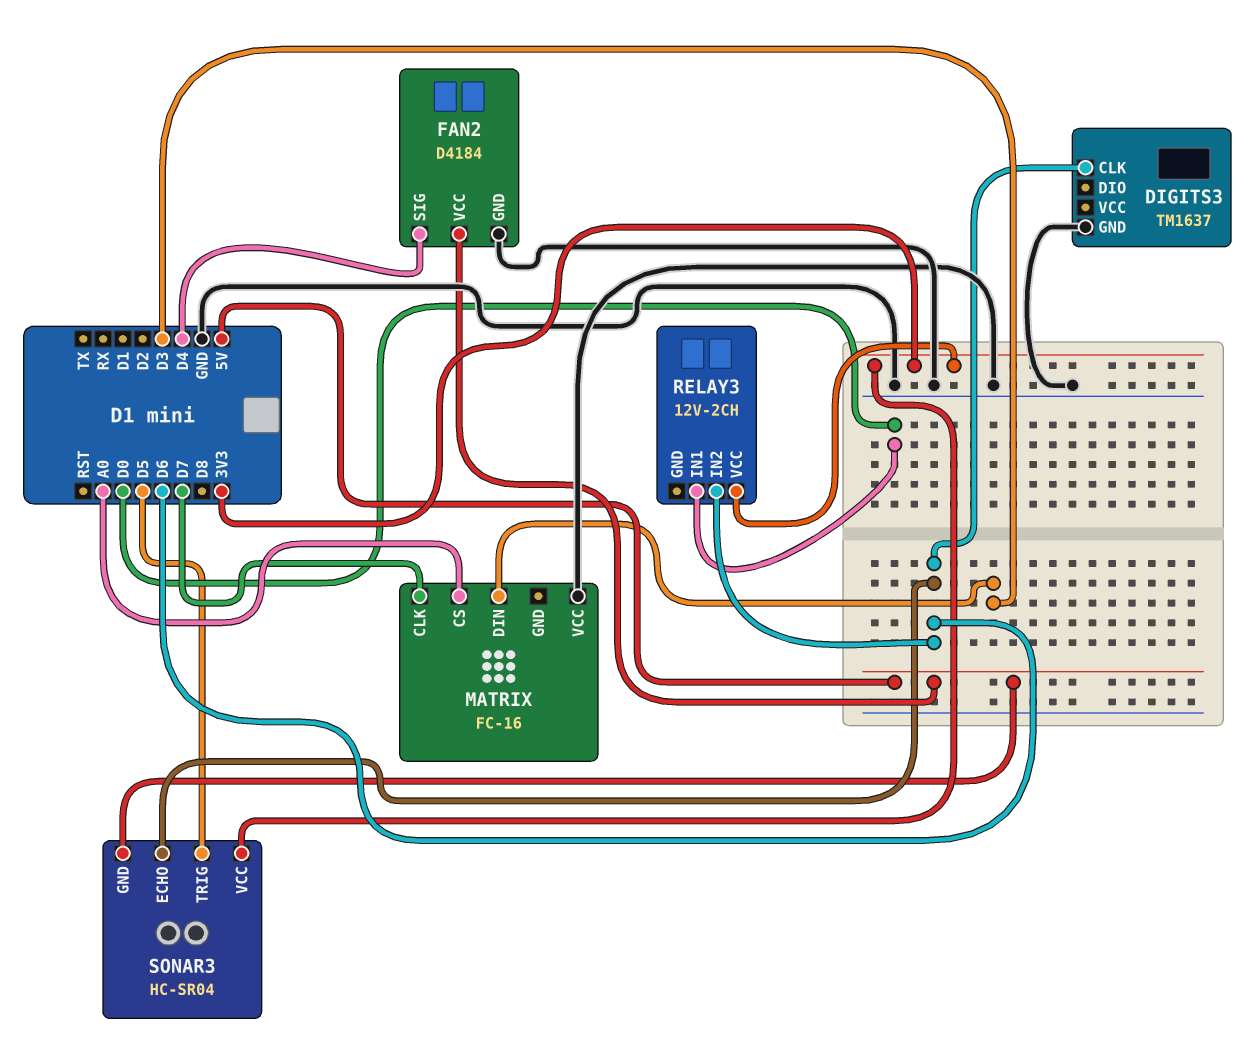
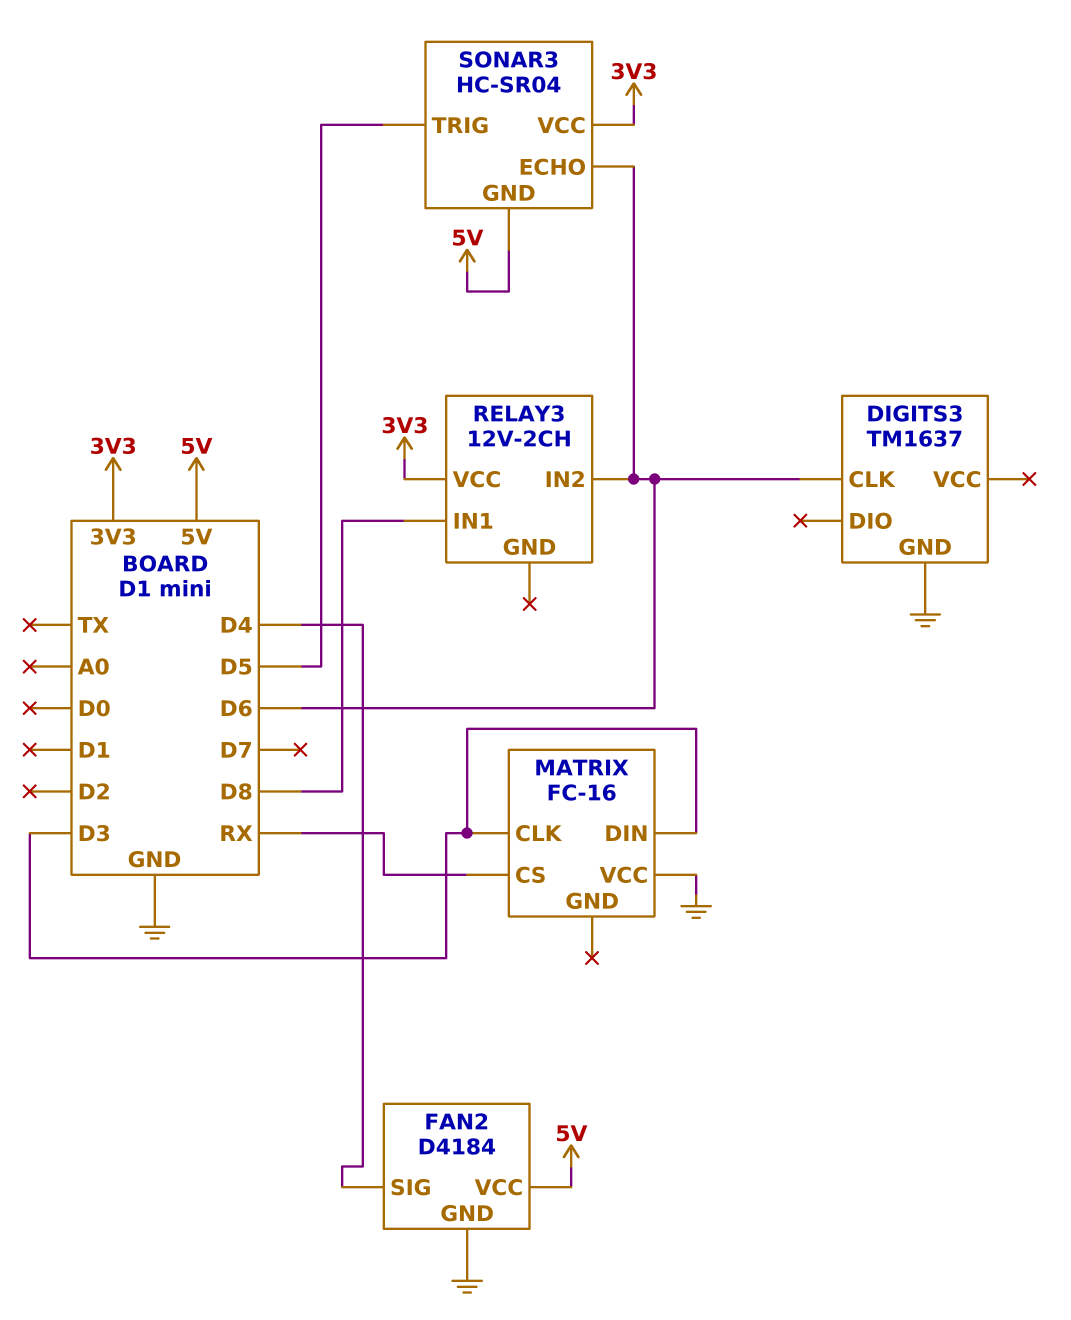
MATRIX pin CLK: D7 -> D3
MATRIX pin CS: A0 -> RX
RELAY3 pin IN1: D0 -> D8

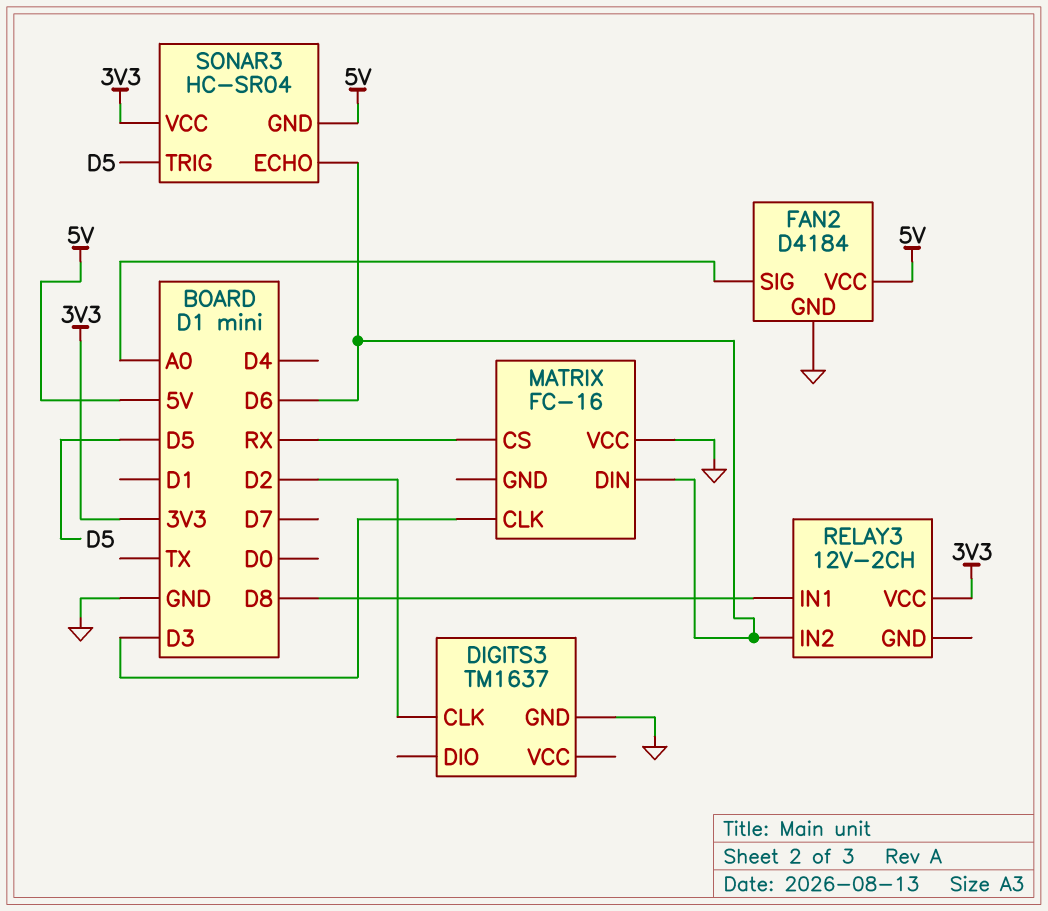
DIGITS3 pin CLK: D6 -> D2
FAN2 pin SIG: D4 -> A0
MATRIX pin DIN: D3 -> D6

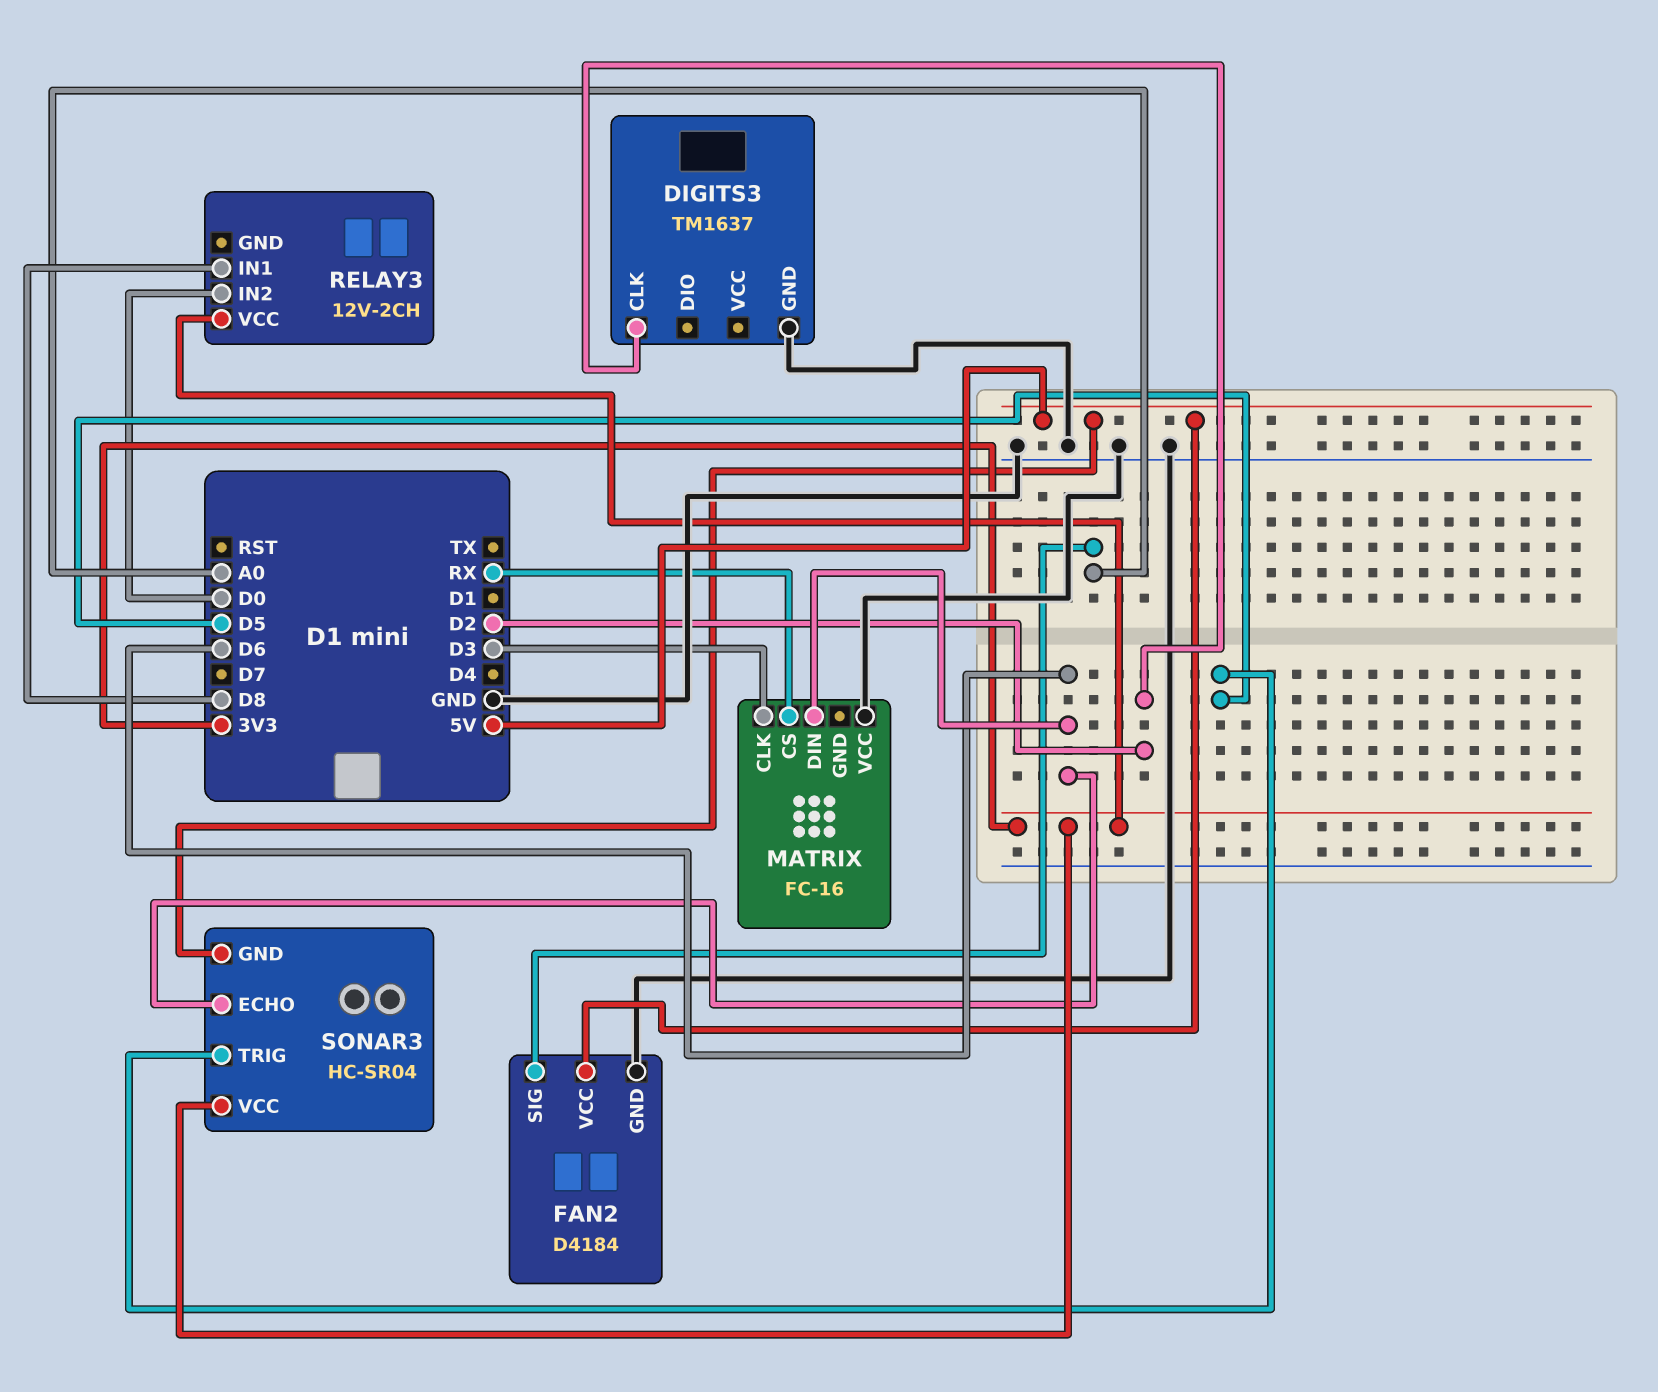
RELAY3 pin IN2: D6 -> D0

